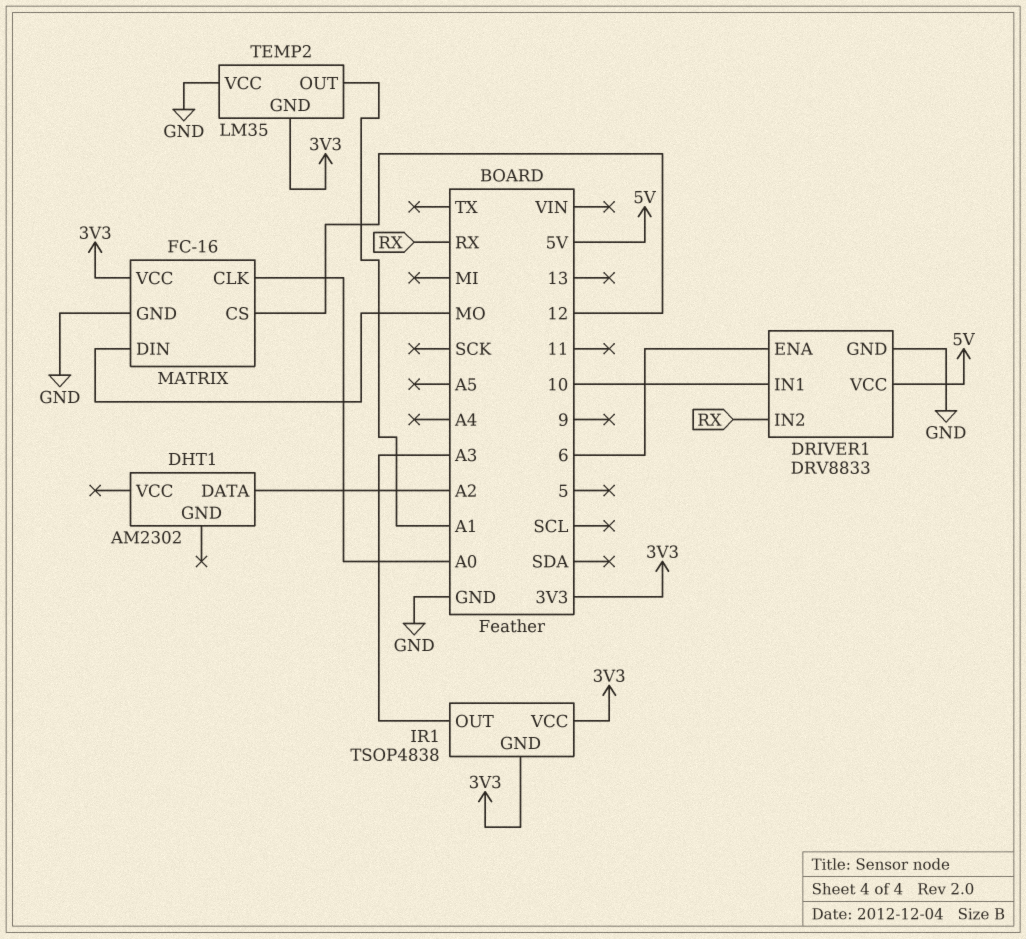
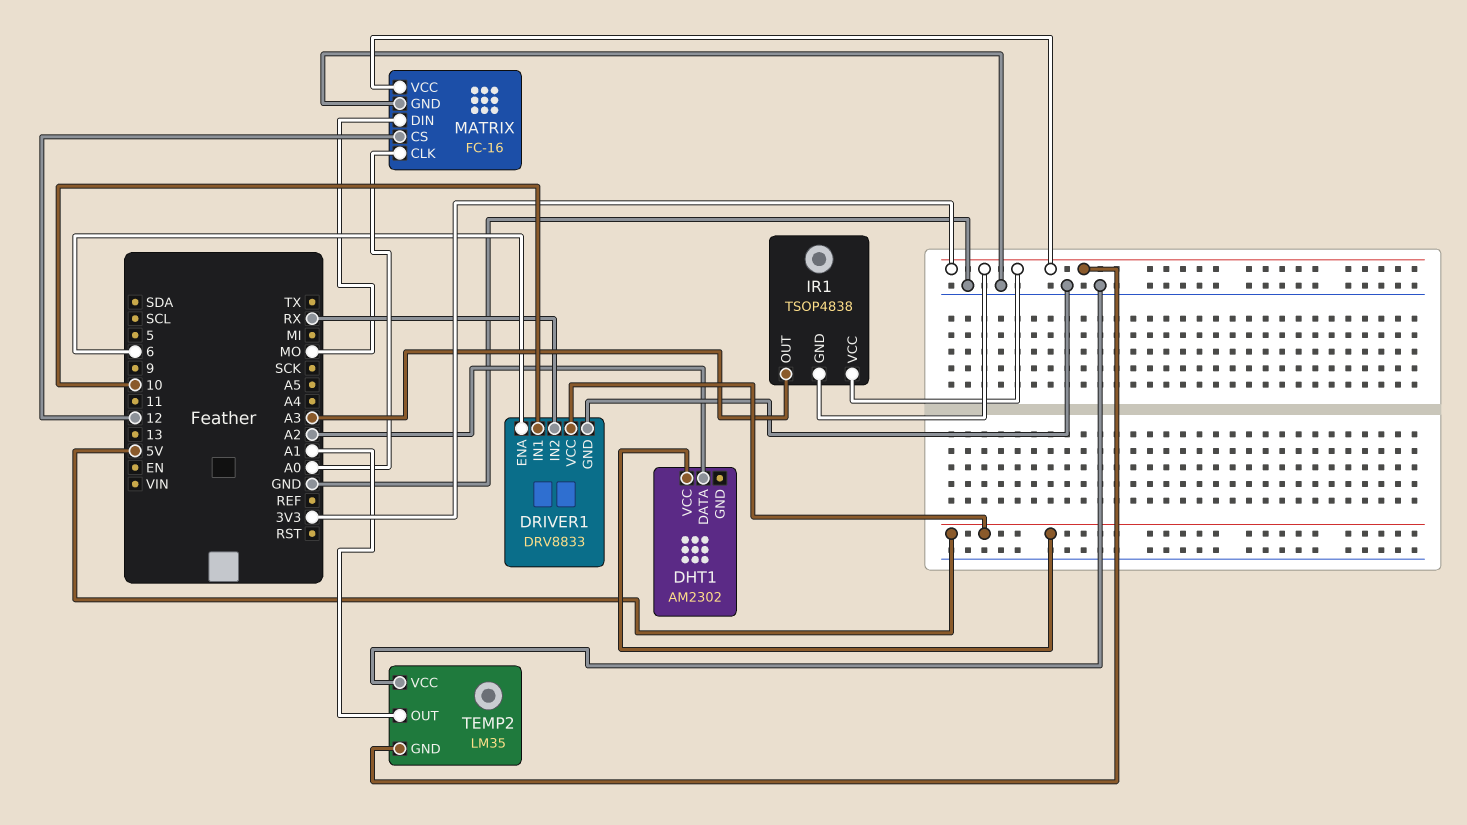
DHT1 pin VCC: none -> 5V

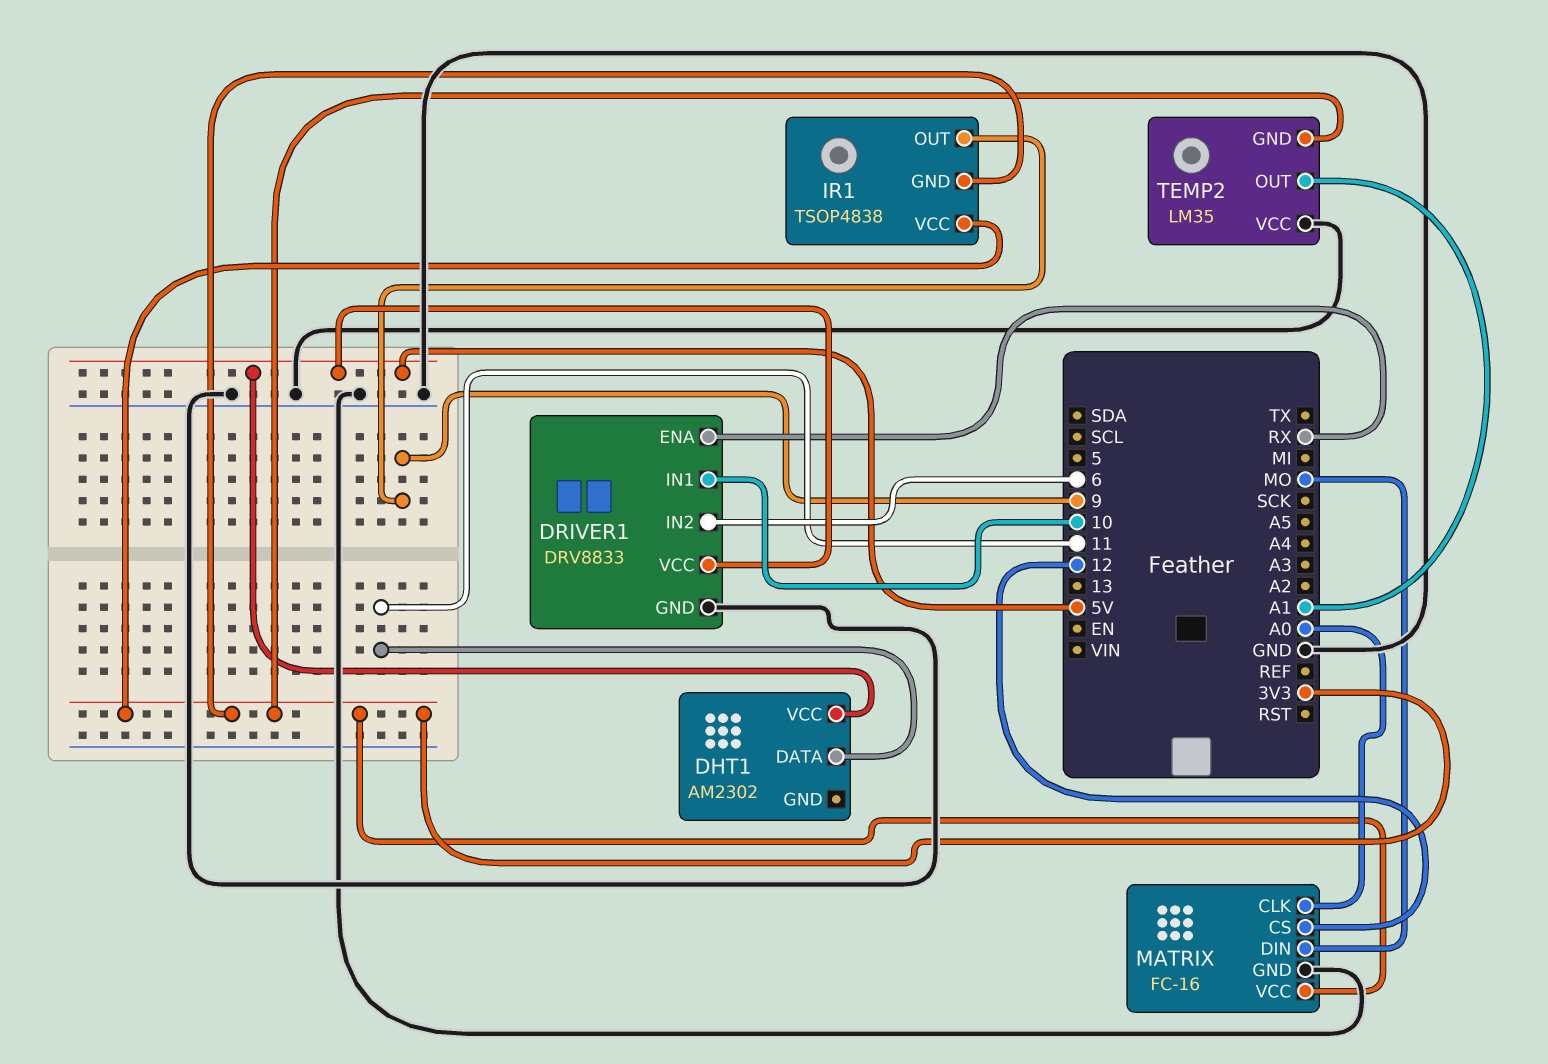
DHT1 pin DATA: A2 -> 11
DRIVER1 pin ENA: 6 -> RX
DRIVER1 pin IN2: RX -> 6
IR1 pin OUT: A3 -> 9

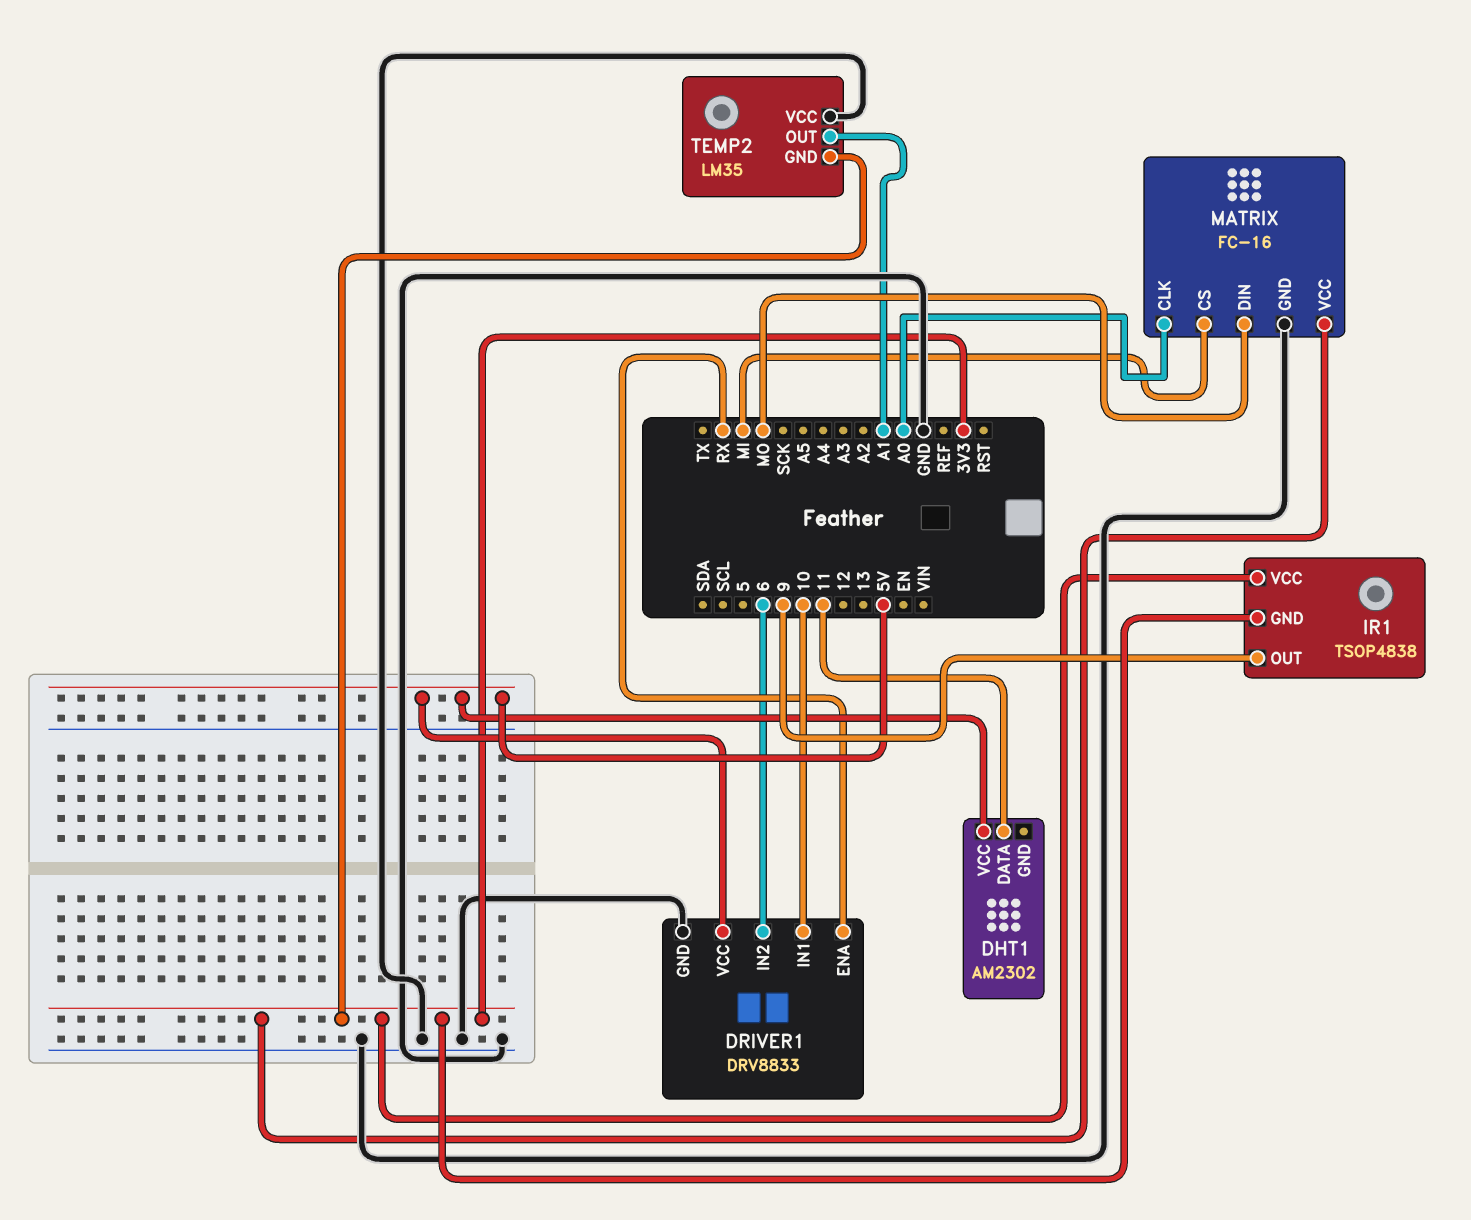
MATRIX pin CS: 12 -> MI

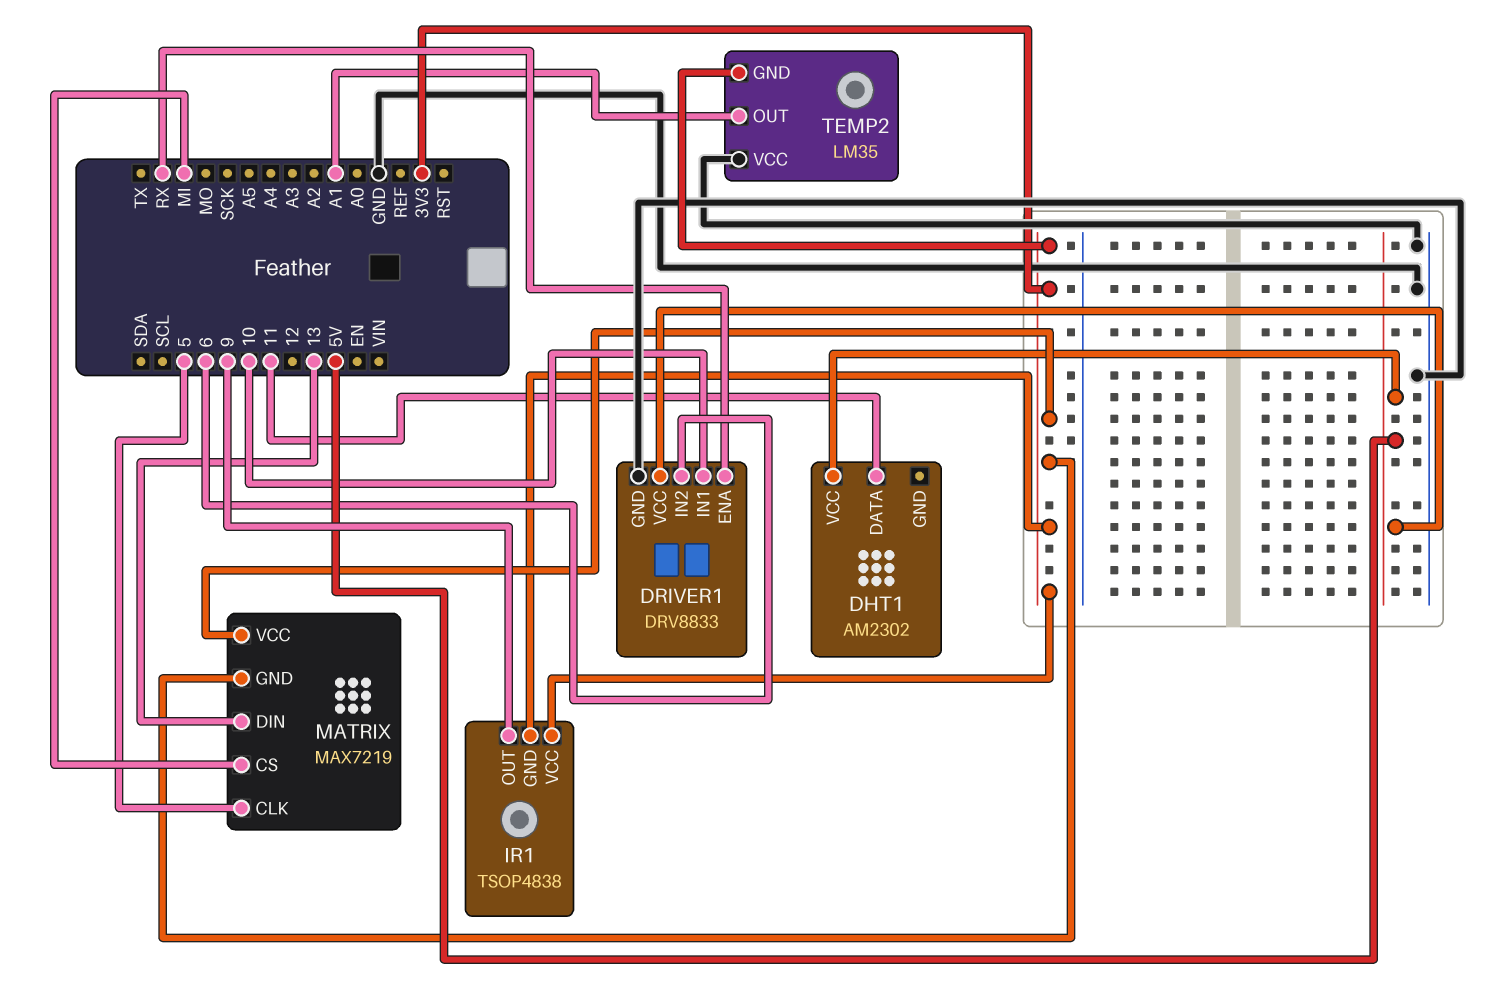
MATRIX: FC-16 -> MAX7219
MATRIX pin CLK: A0 -> 5
MATRIX pin DIN: MO -> 13
MATRIX pin GND: GND -> 3V3

